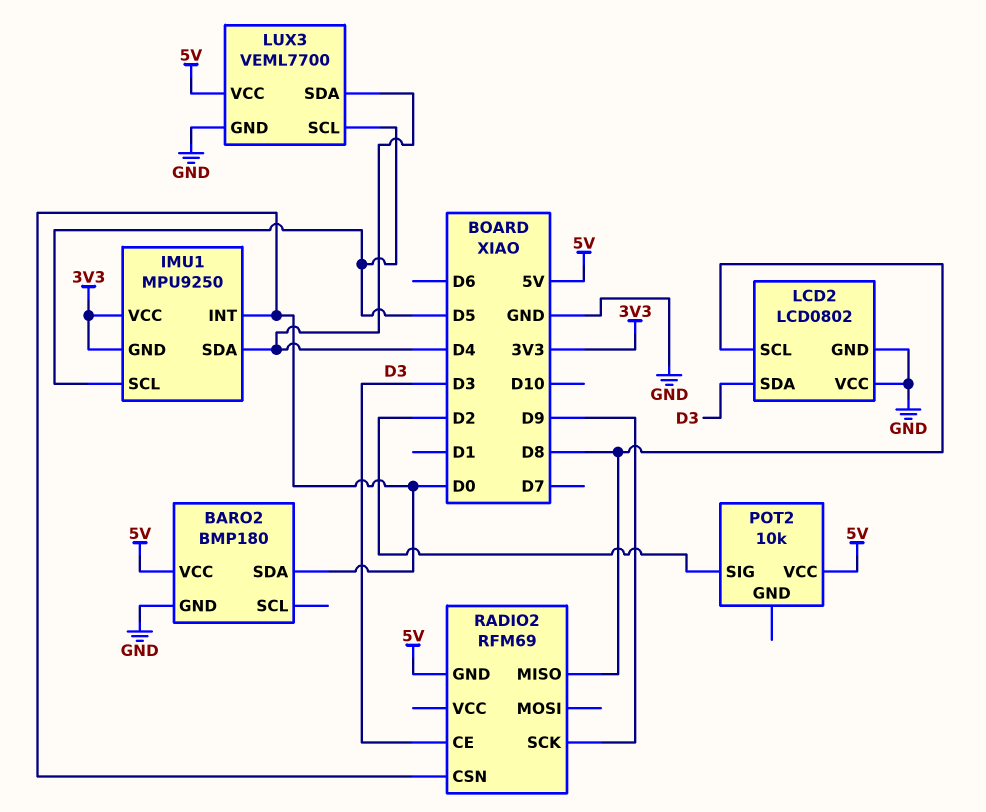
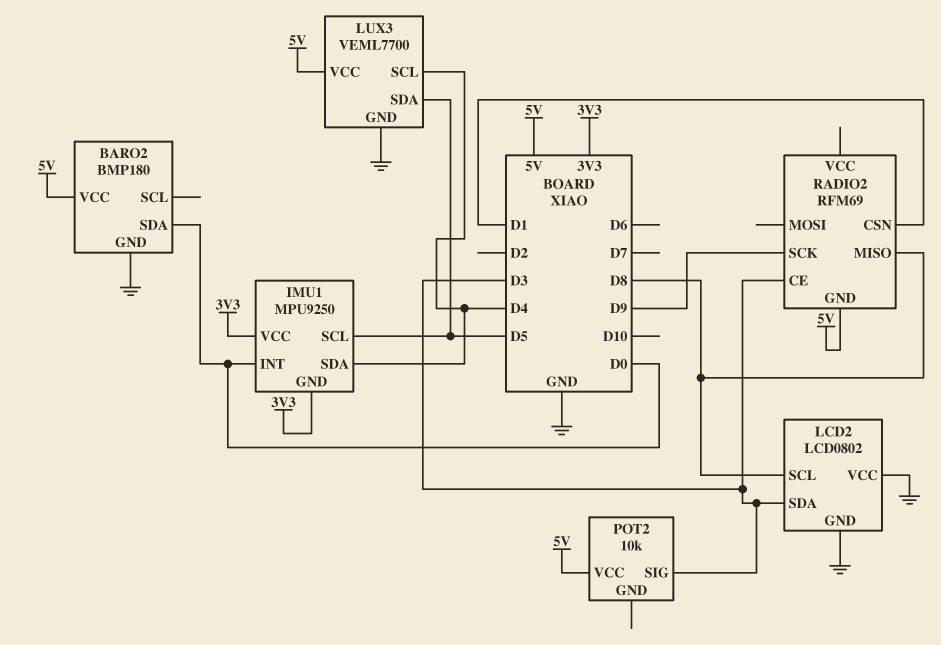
LUX3 pin SCL: D5 -> D4
LUX3 pin SDA: D4 -> D5
POT2 pin SIG: D2 -> D3
RADIO2 pin CSN: D0 -> D1

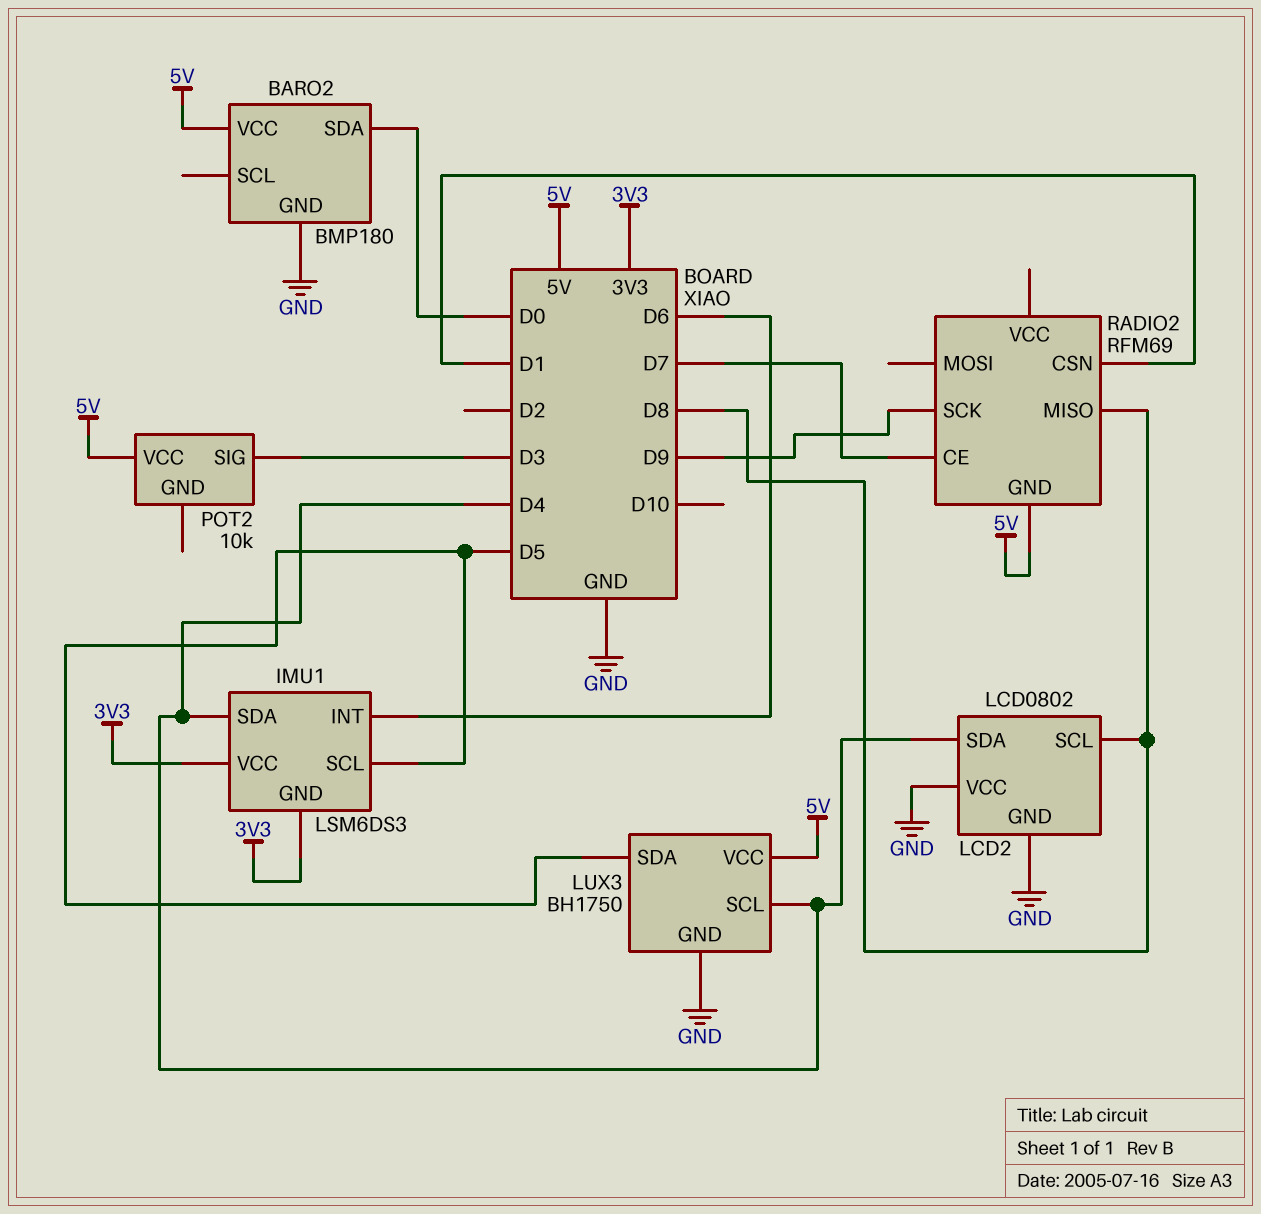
IMU1: MPU9250 -> LSM6DS3
IMU1 pin INT: D0 -> D6
LCD2 pin SDA: D3 -> D4
LUX3: VEML7700 -> BH1750
RADIO2 pin CE: D3 -> D7

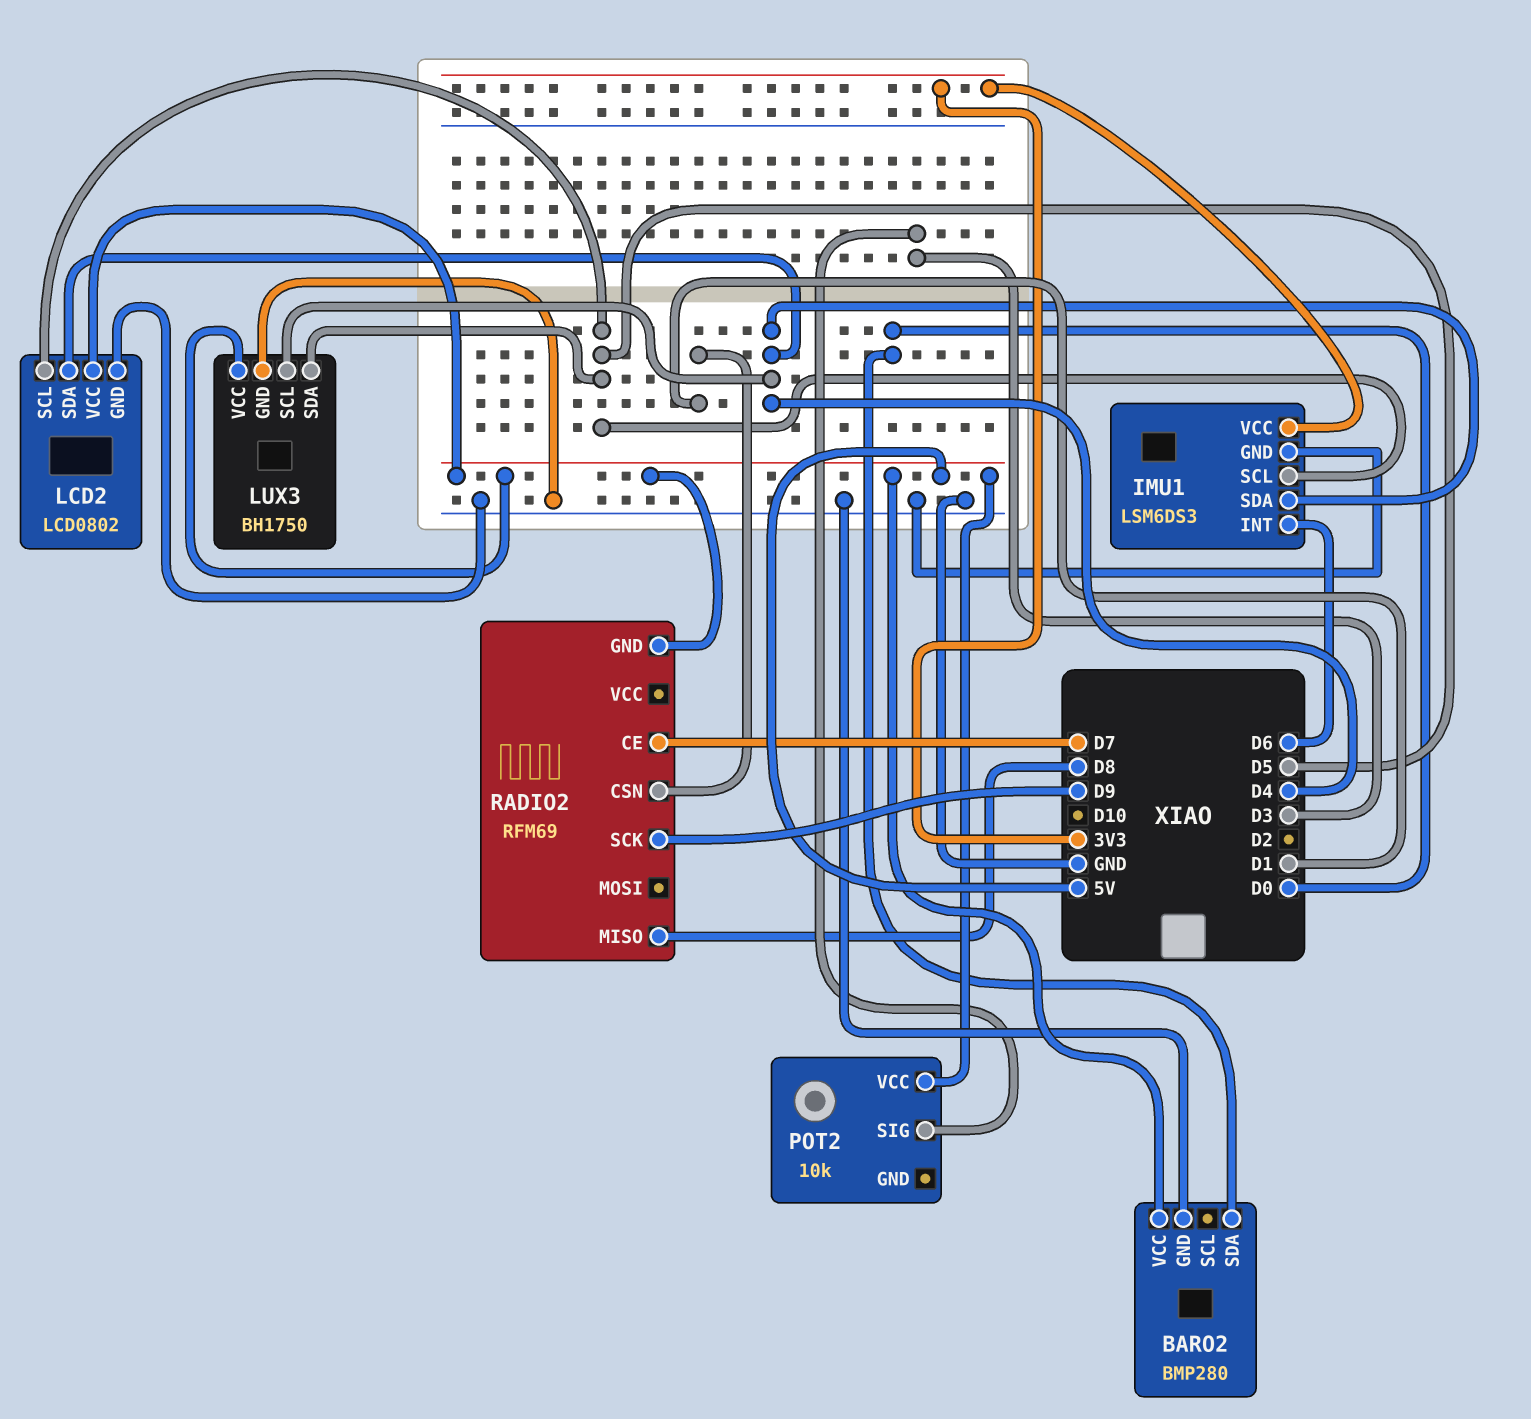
BARO2: BMP180 -> BMP280
IMU1 pin GND: 3V3 -> GND
LCD2 pin SCL: D8 -> D5
LCD2 pin VCC: GND -> 5V

